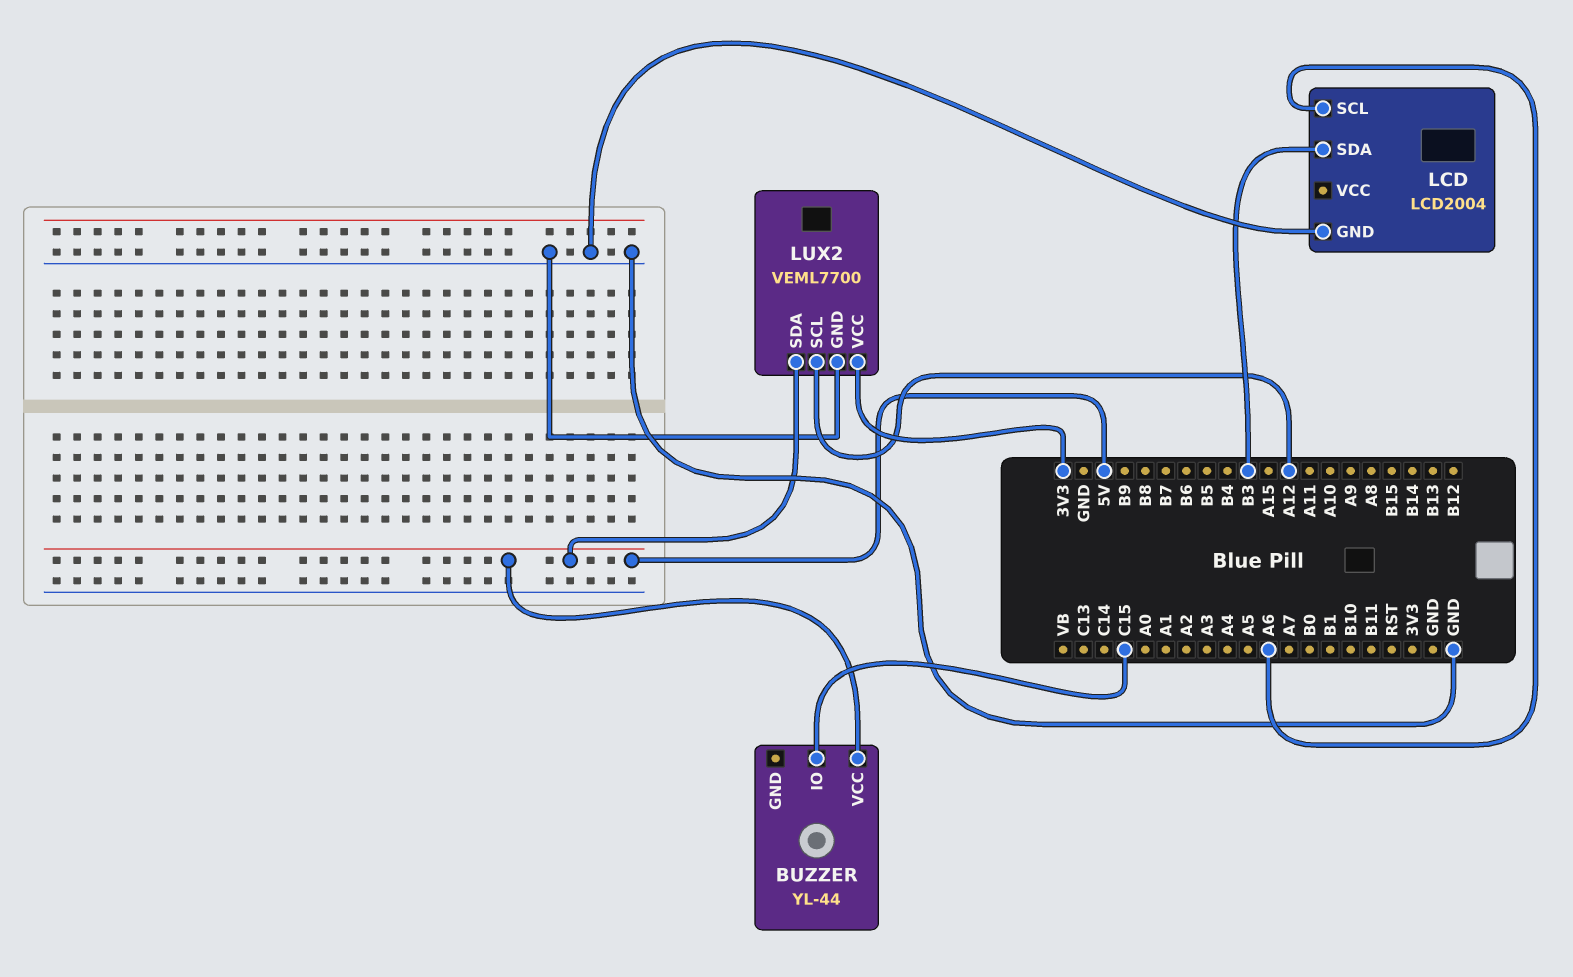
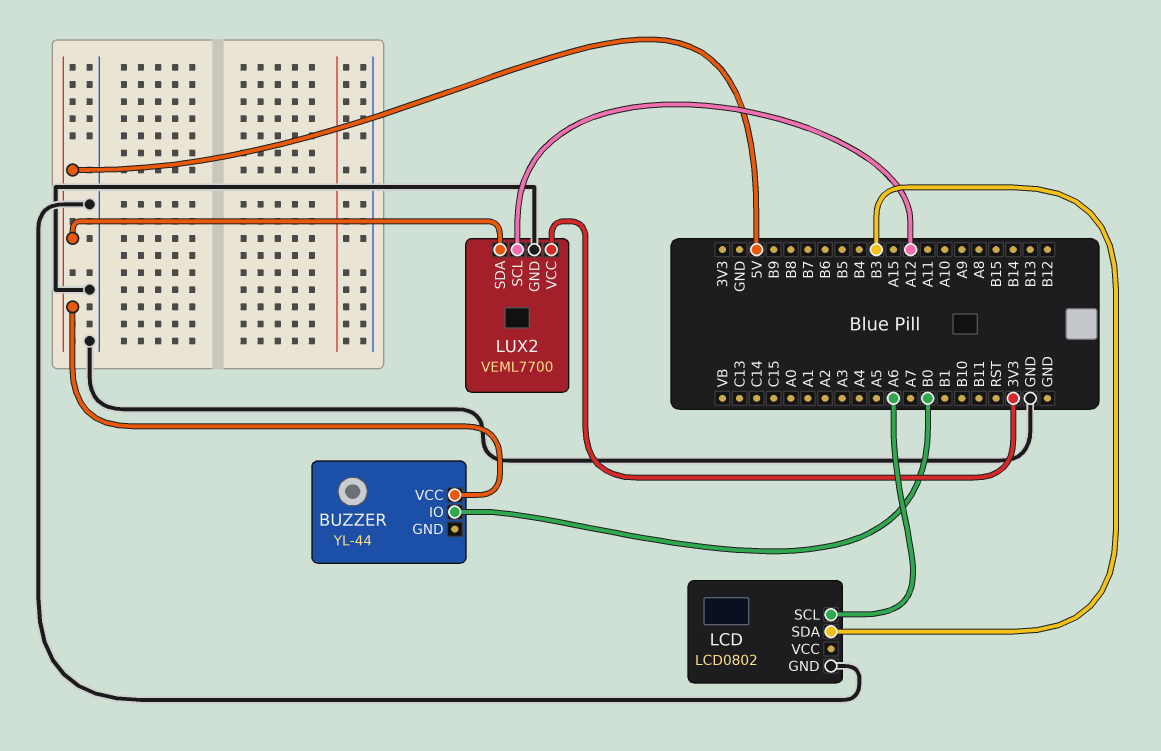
BUZZER pin IO: C15 -> B0
LCD: LCD2004 -> LCD0802

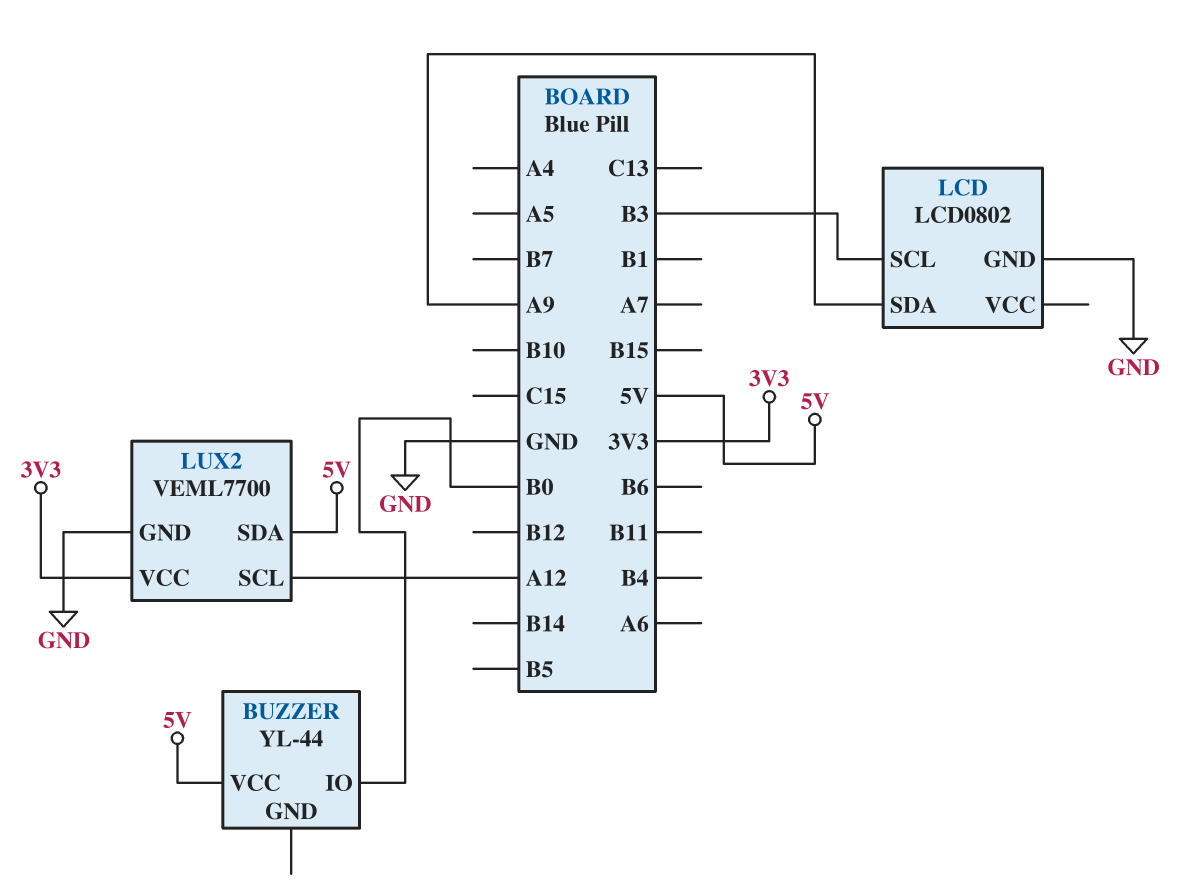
LCD pin SCL: A6 -> B3
LCD pin SDA: B3 -> A9

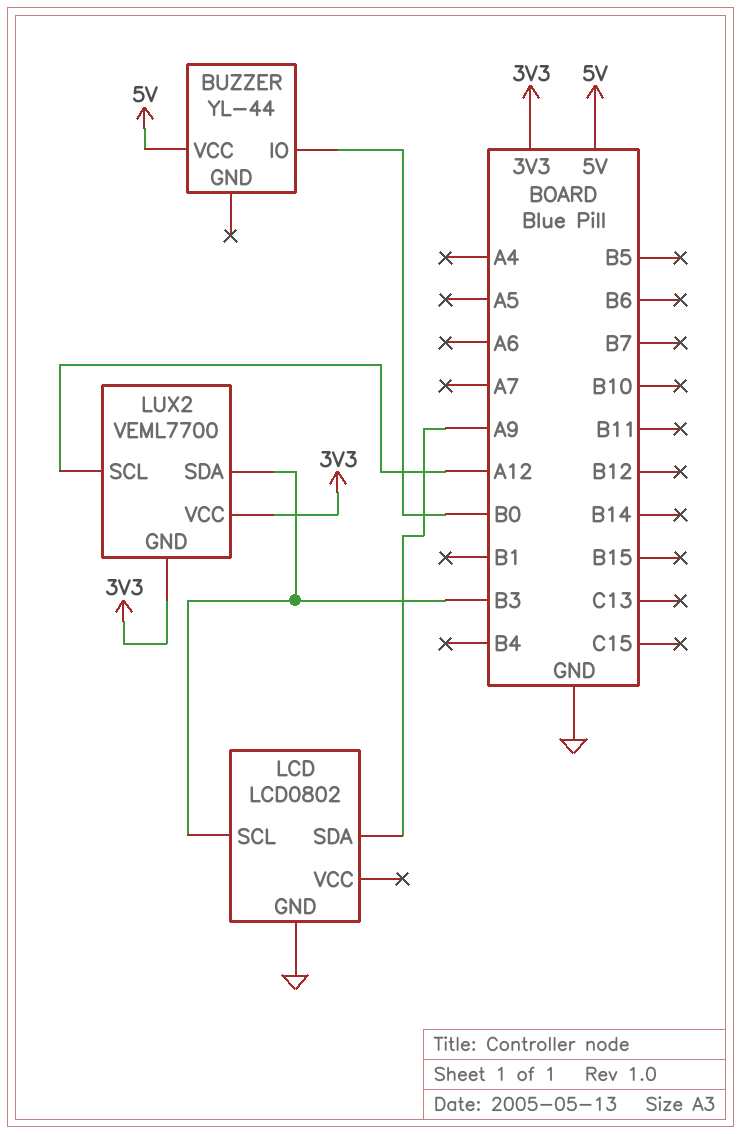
LUX2 pin GND: GND -> 3V3
LUX2 pin SDA: 5V -> B3

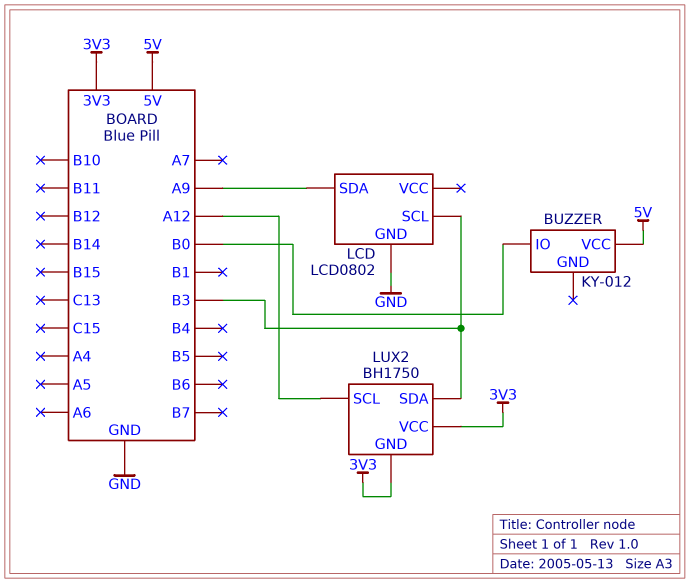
BUZZER: YL-44 -> KY-012
LUX2: VEML7700 -> BH1750

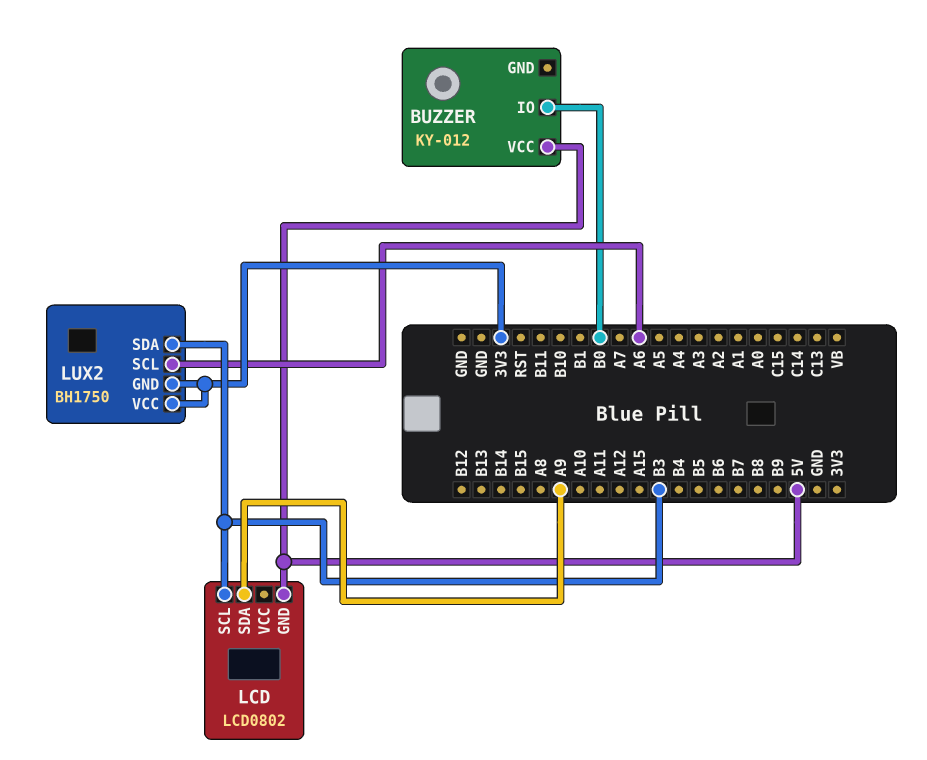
LCD pin GND: GND -> 5V
LUX2 pin SCL: A12 -> A6

